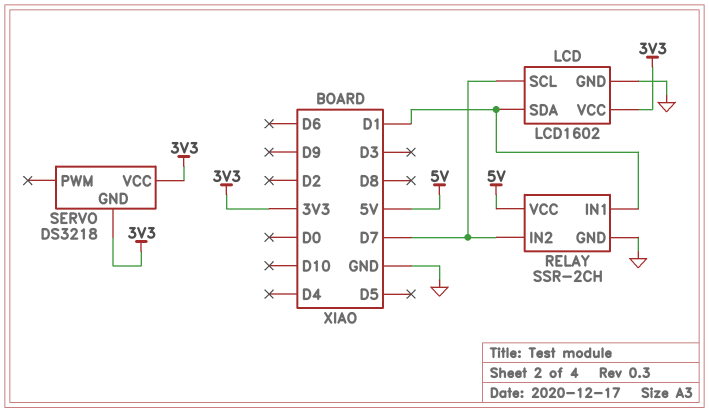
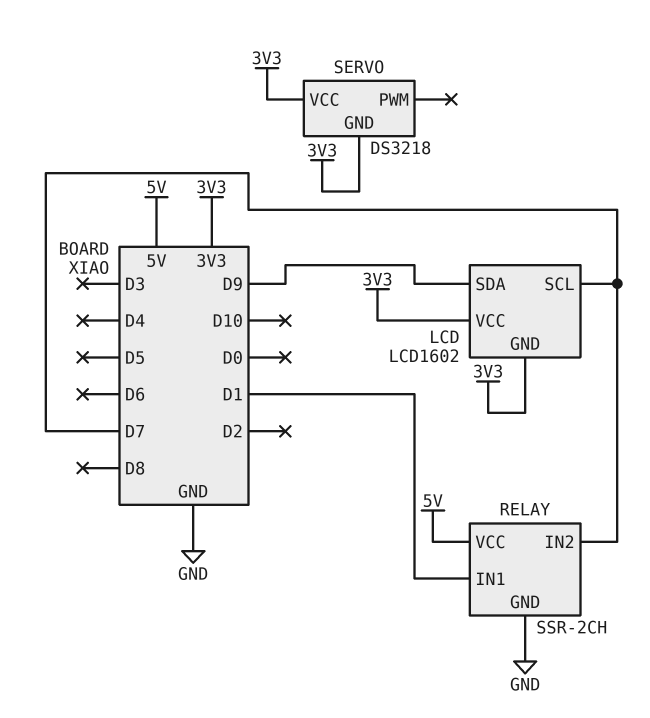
LCD pin GND: GND -> 3V3
LCD pin SDA: D1 -> D9

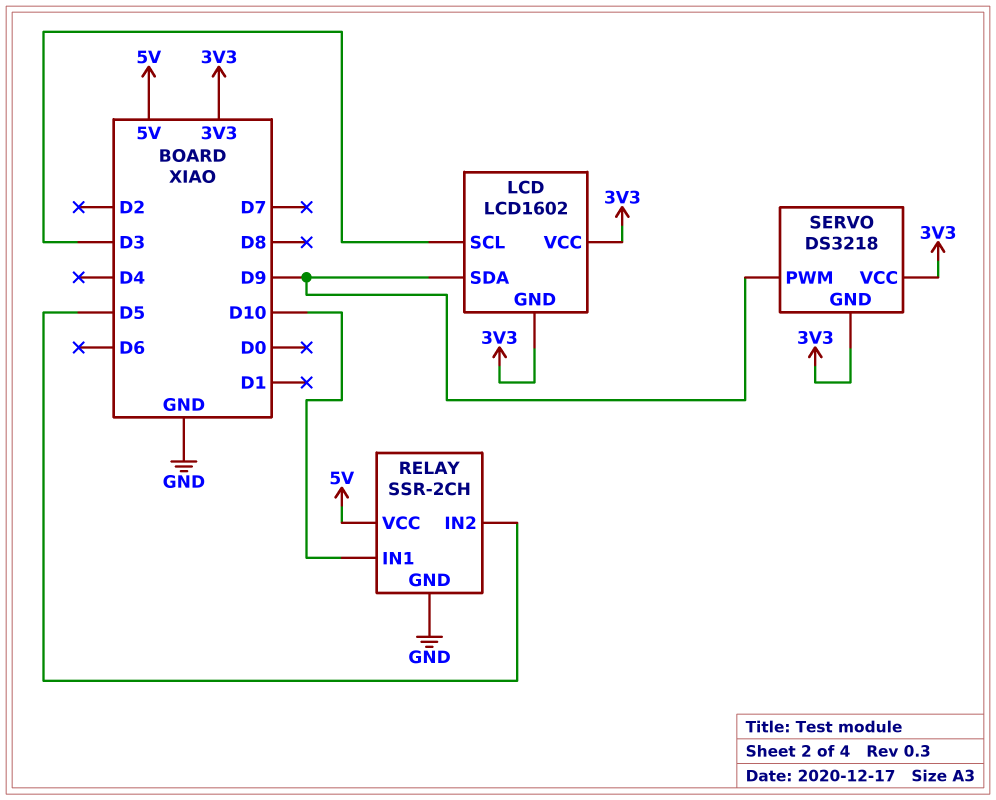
LCD pin SCL: D7 -> D3
RELAY pin IN1: D1 -> D10
RELAY pin IN2: D7 -> D5
SERVO pin PWM: none -> D9

